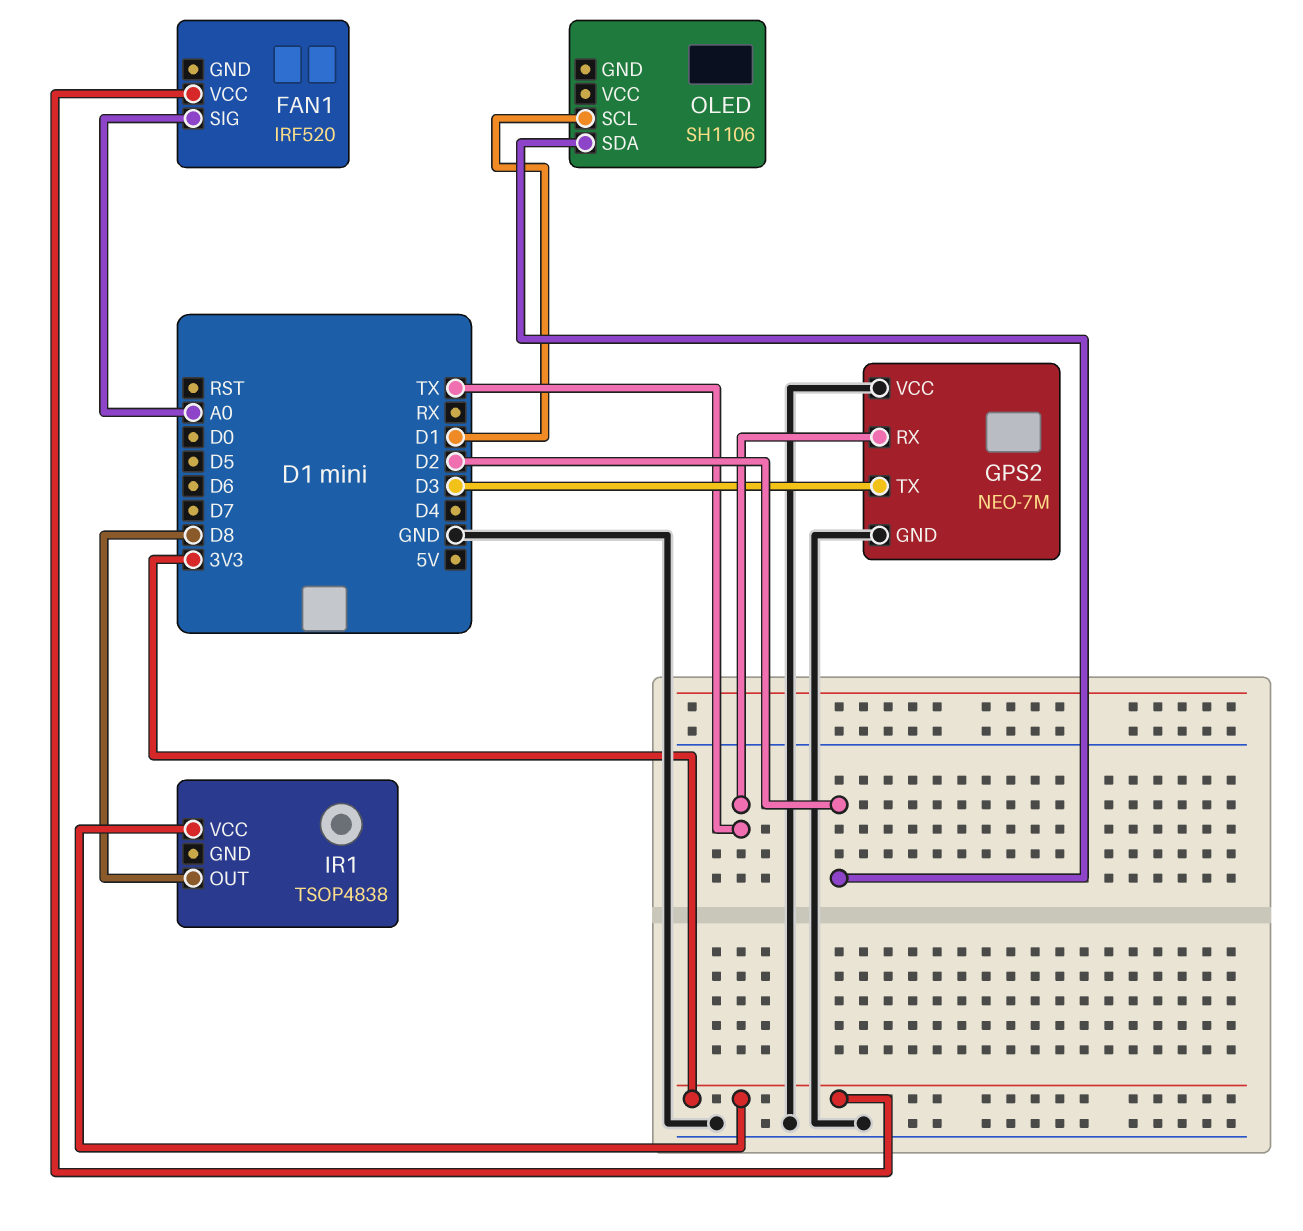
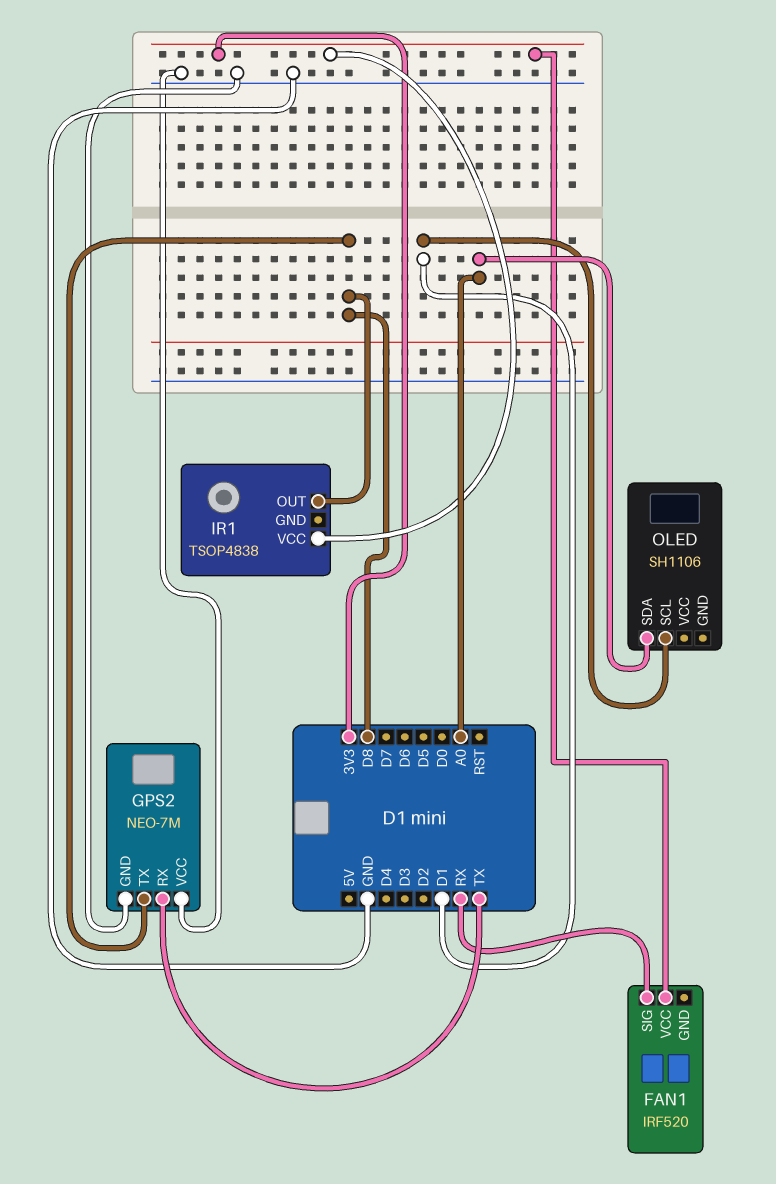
FAN1 pin SIG: A0 -> RX
GPS2 pin TX: D3 -> D8
OLED pin SDA: D2 -> A0

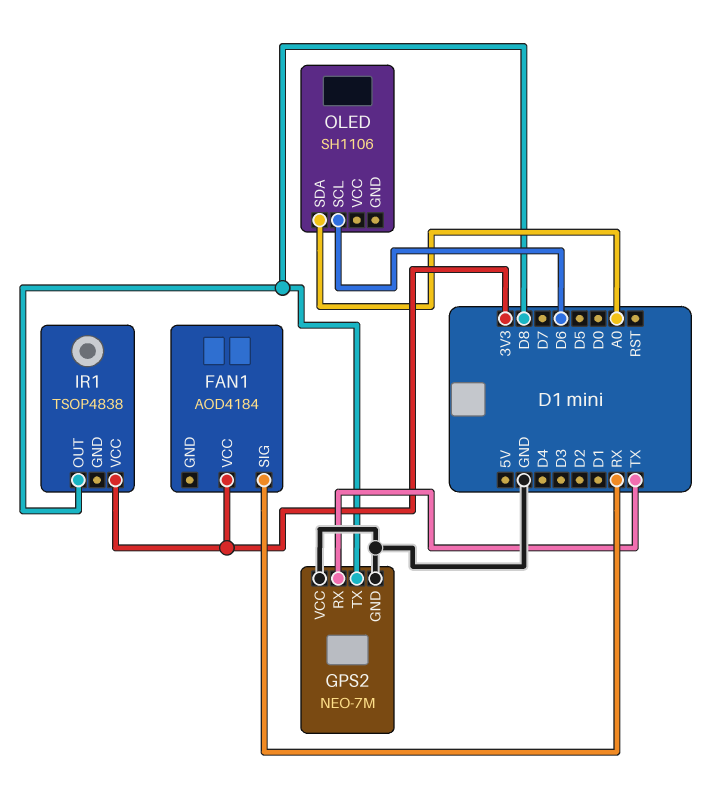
FAN1: IRF520 -> AOD4184
OLED pin SCL: D1 -> D6

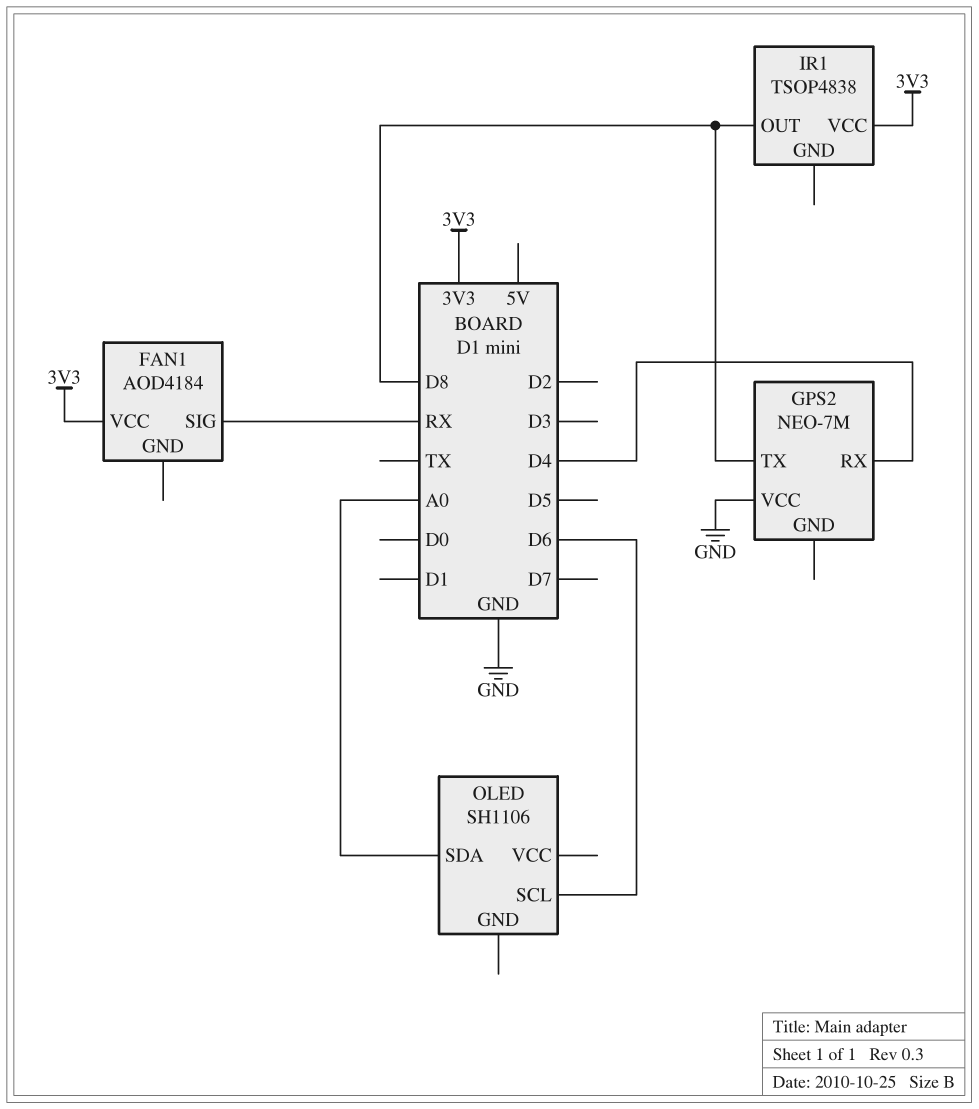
GPS2 pin GND: GND -> none
GPS2 pin RX: TX -> D4

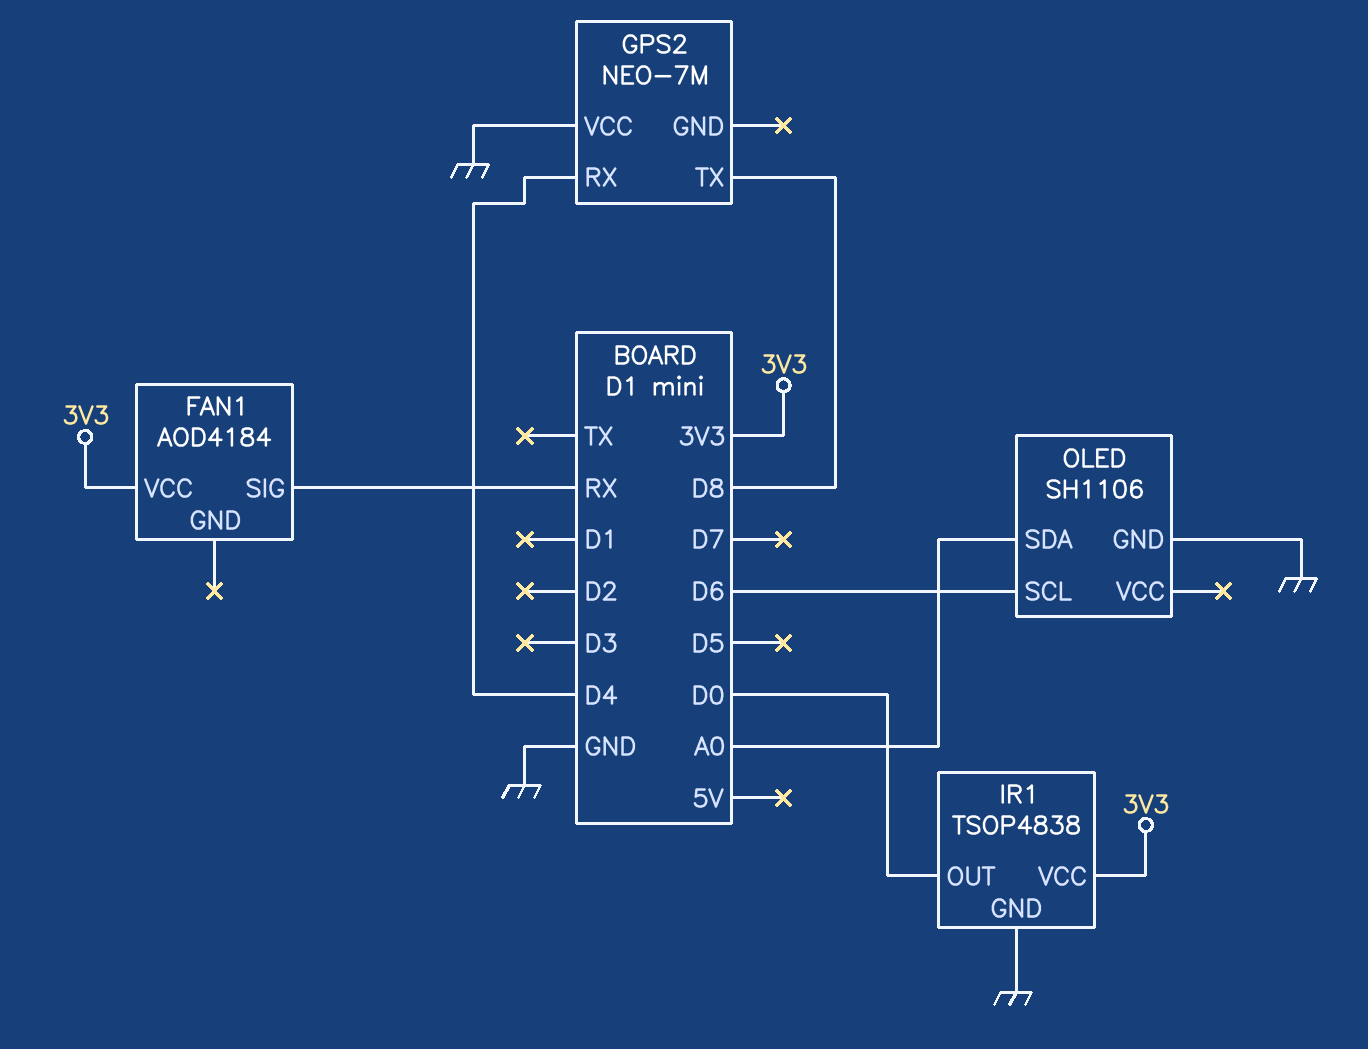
IR1 pin GND: none -> GND
IR1 pin OUT: D8 -> D0
OLED pin GND: none -> GND

